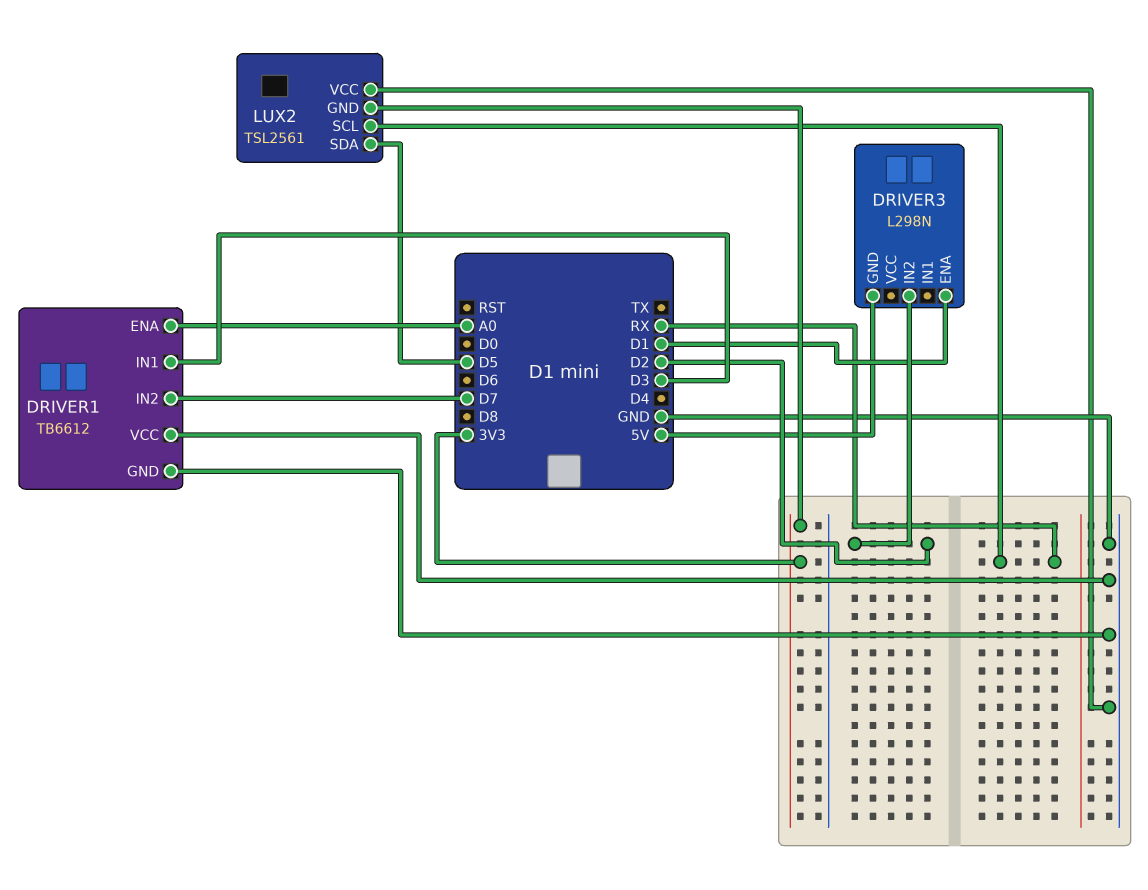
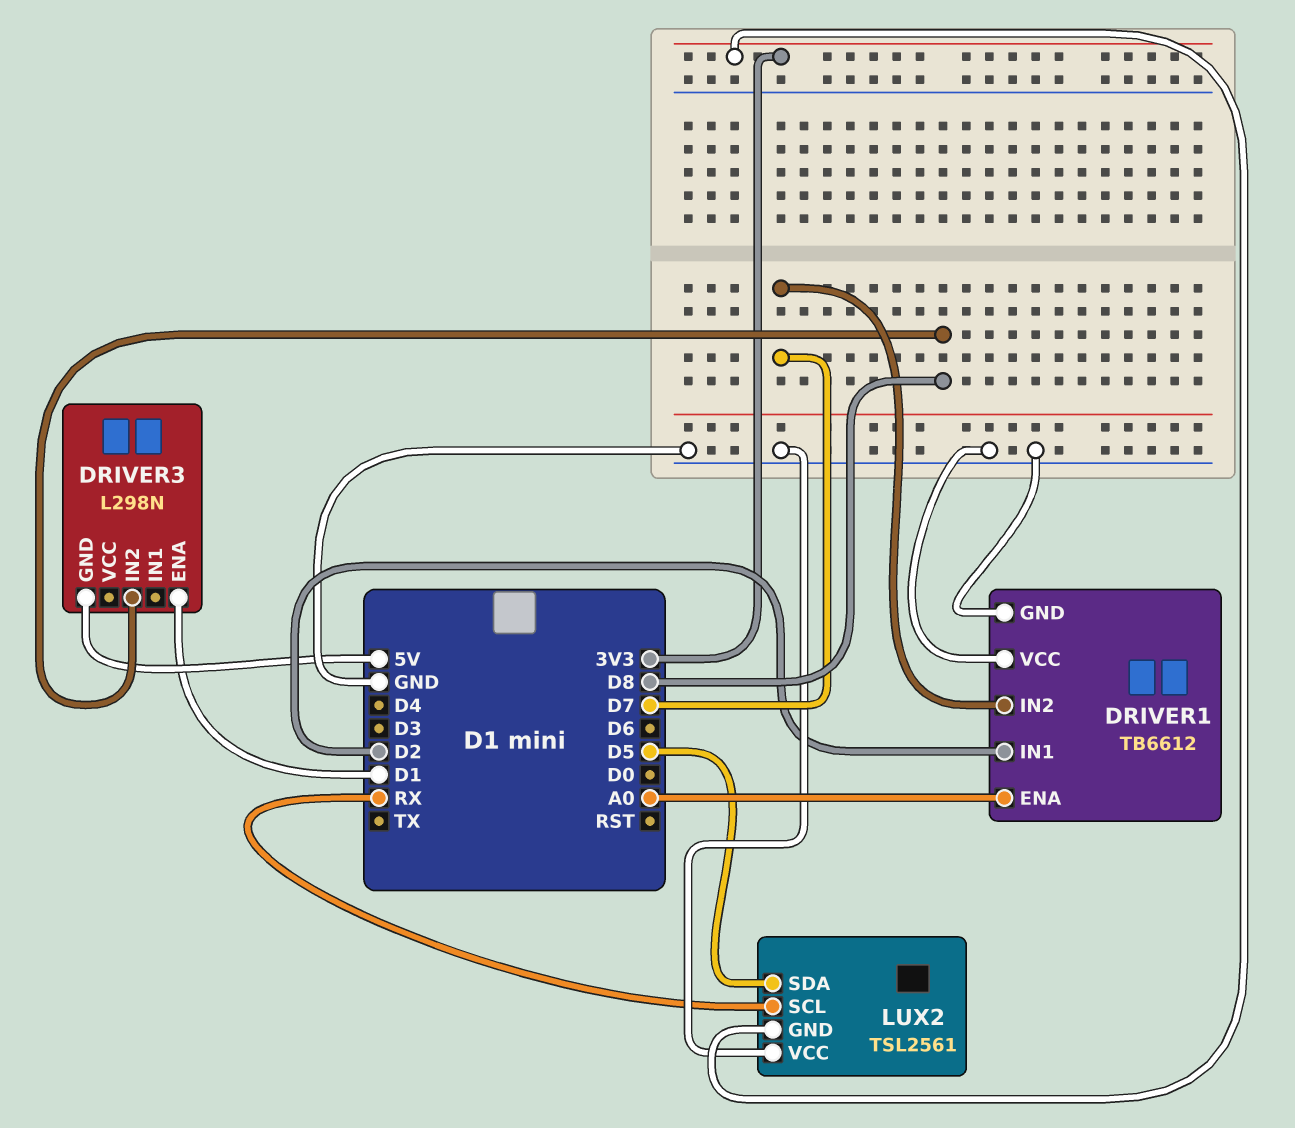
DRIVER1 pin IN1: D3 -> D2
DRIVER3 pin IN2: D2 -> D8

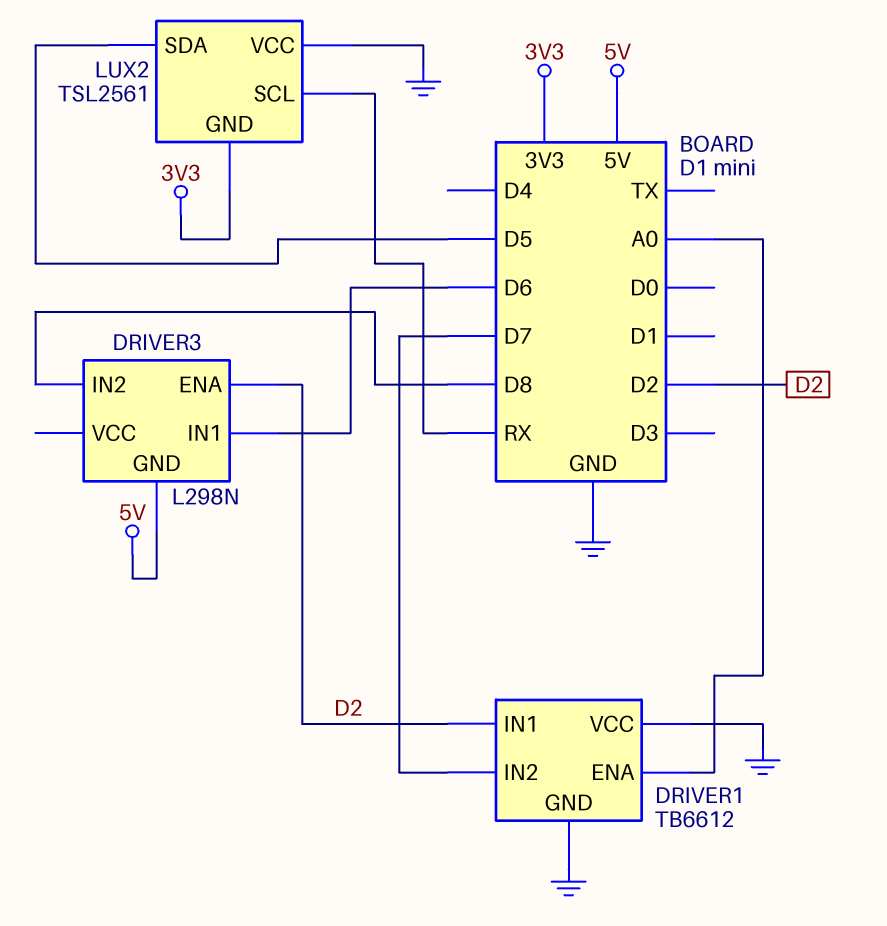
DRIVER3 pin ENA: D1 -> D2
DRIVER3 pin IN1: none -> D6

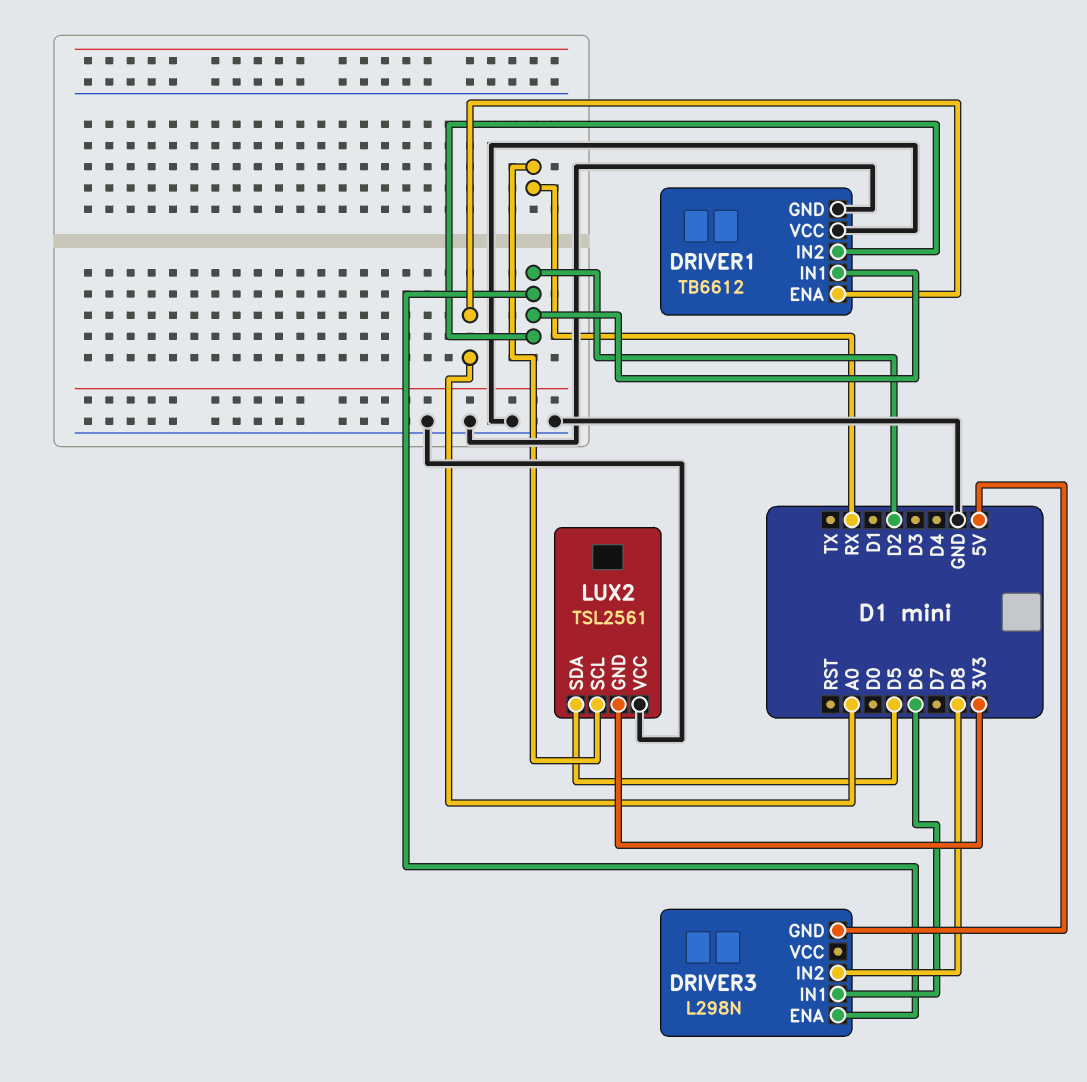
DRIVER1 pin IN2: D7 -> D2

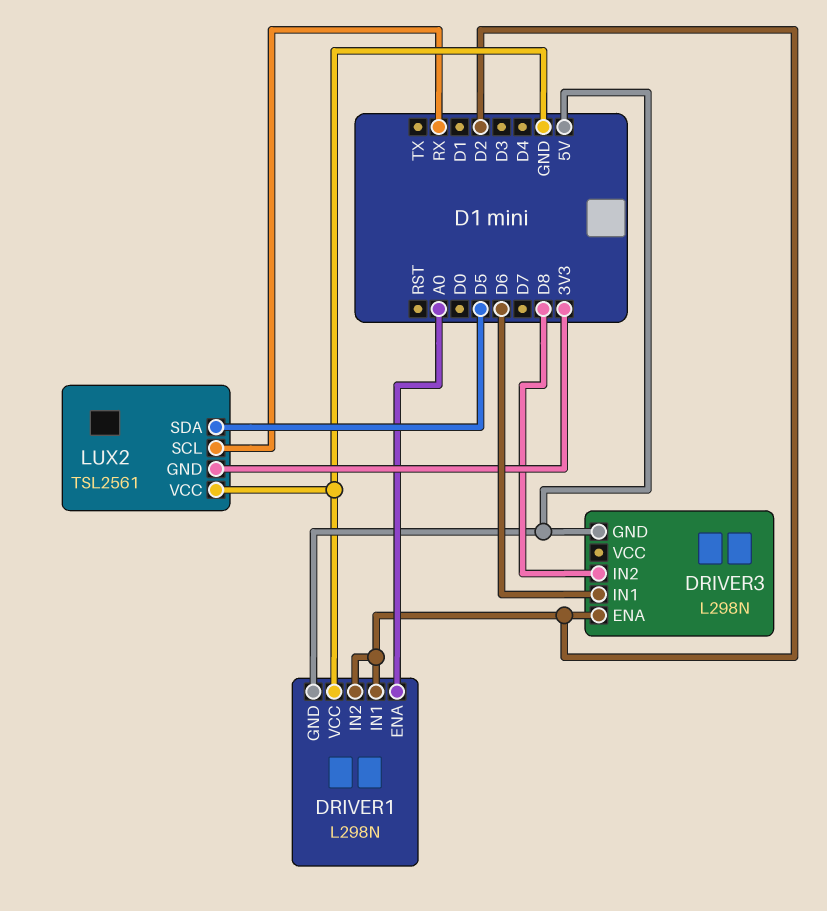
DRIVER1: TB6612 -> L298N
DRIVER1 pin GND: GND -> 5V

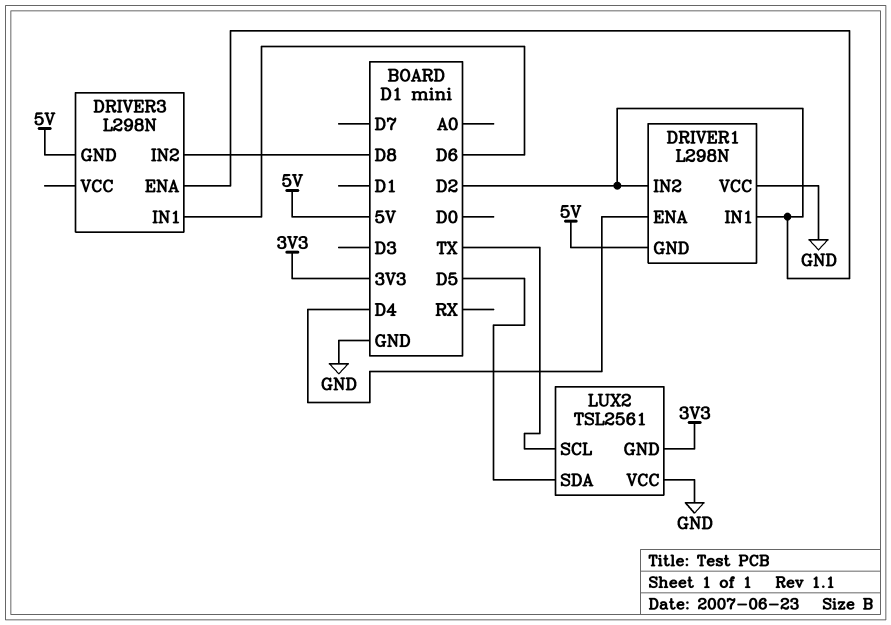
DRIVER1 pin ENA: A0 -> D4
LUX2 pin SCL: RX -> TX

